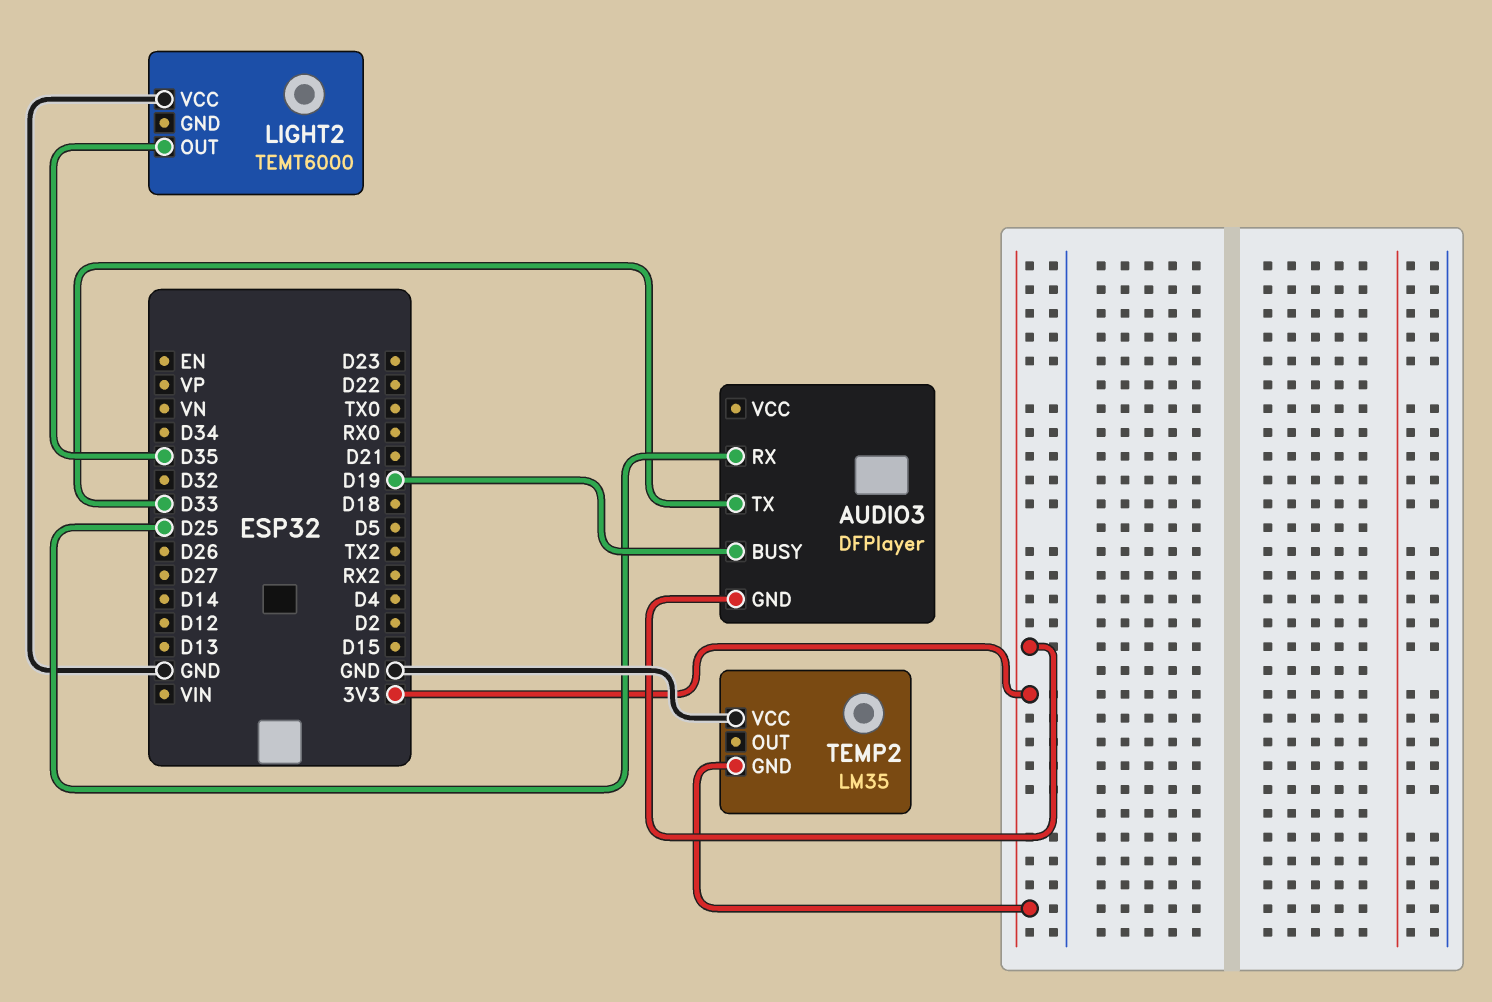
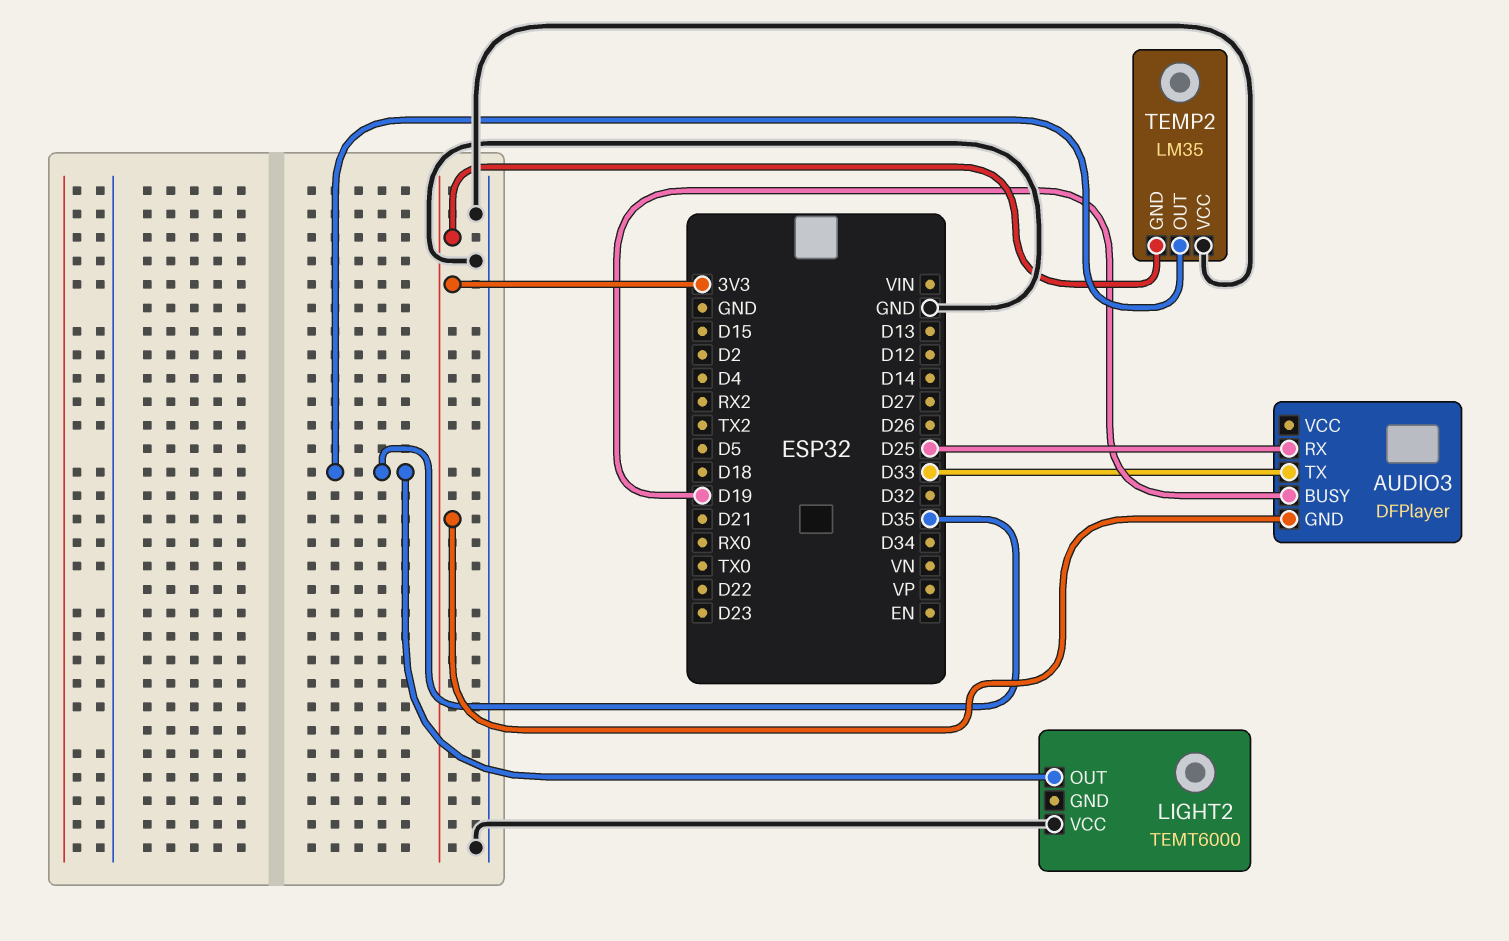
TEMP2 pin OUT: none -> D35

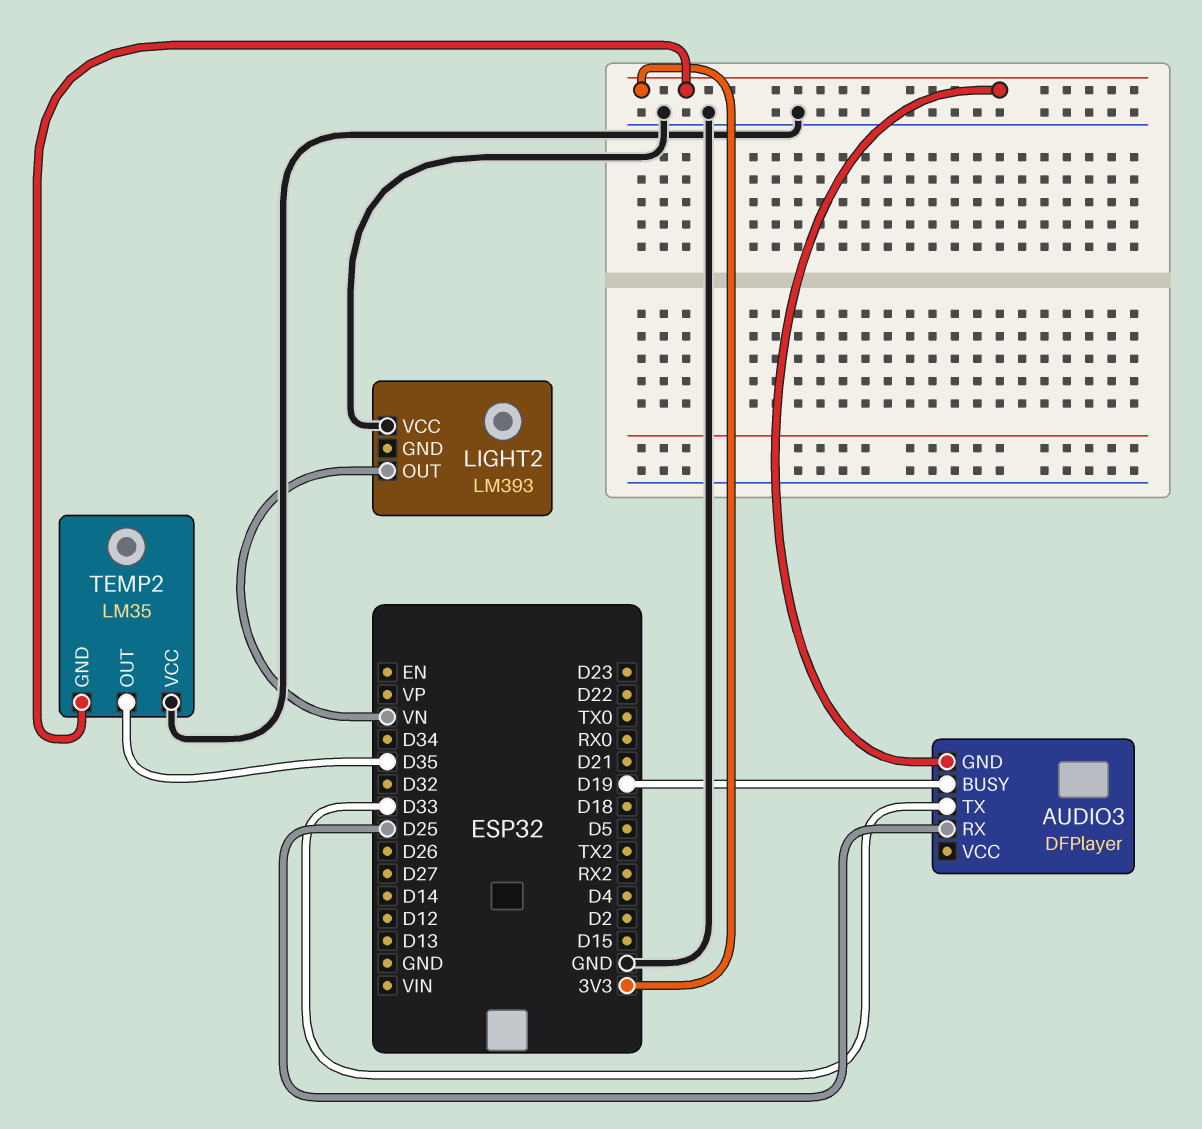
LIGHT2: TEMT6000 -> LM393
LIGHT2 pin OUT: D35 -> VN

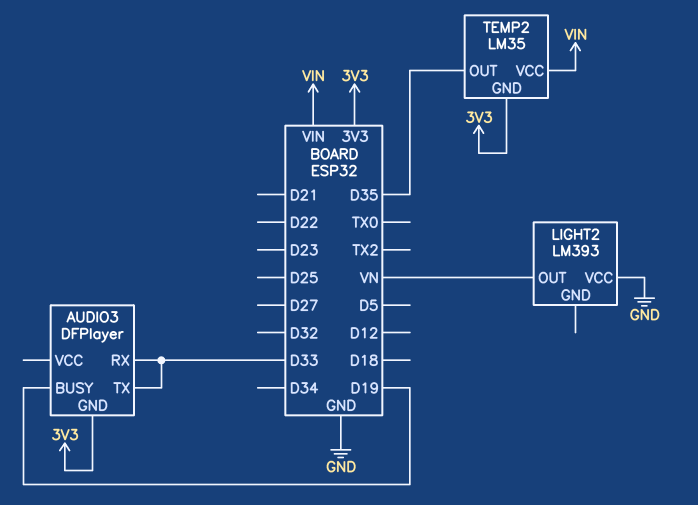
AUDIO3 pin RX: D25 -> D33
TEMP2 pin VCC: GND -> VIN

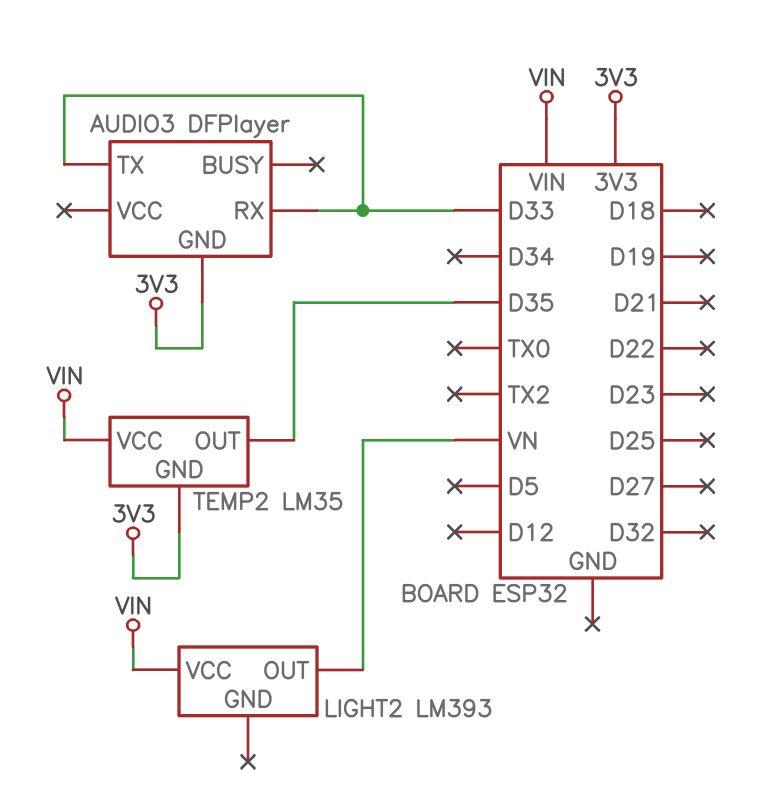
AUDIO3 pin BUSY: D19 -> none
LIGHT2 pin VCC: GND -> VIN

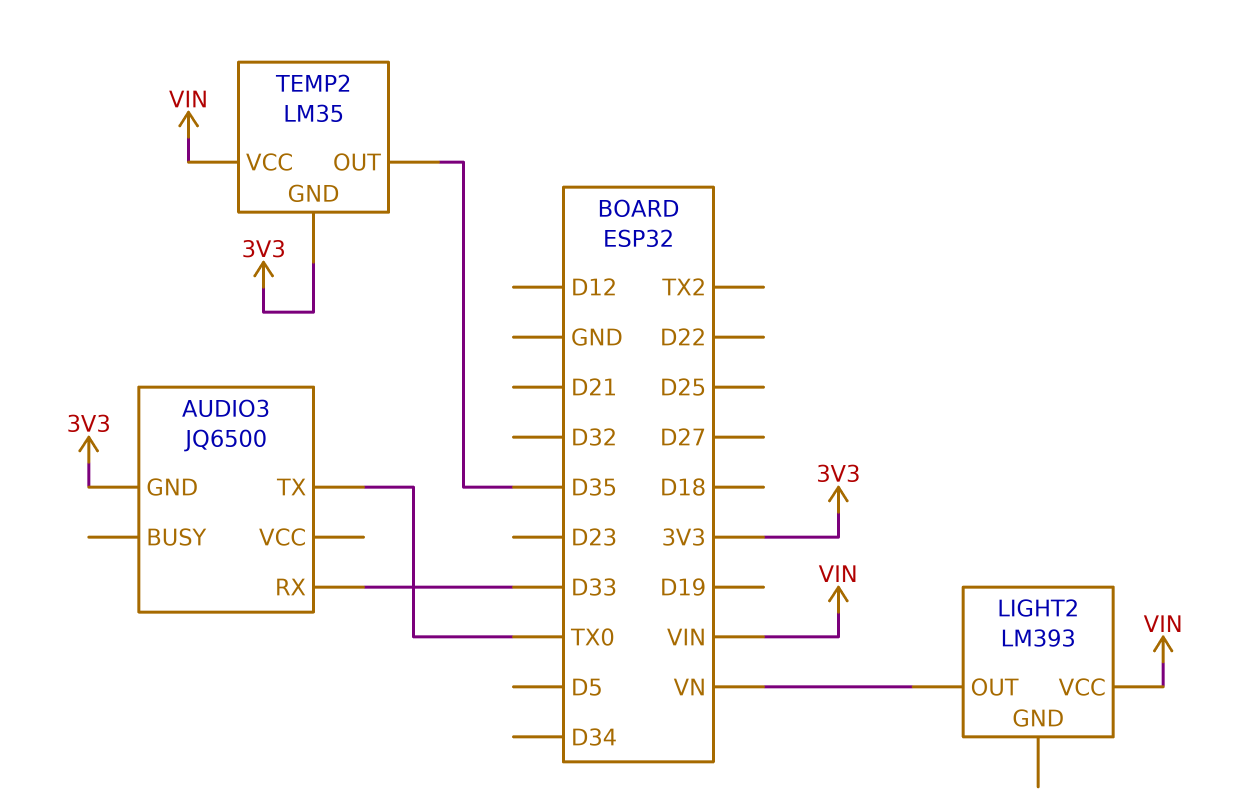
AUDIO3: DFPlayer -> JQ6500
AUDIO3 pin TX: D33 -> TX0

